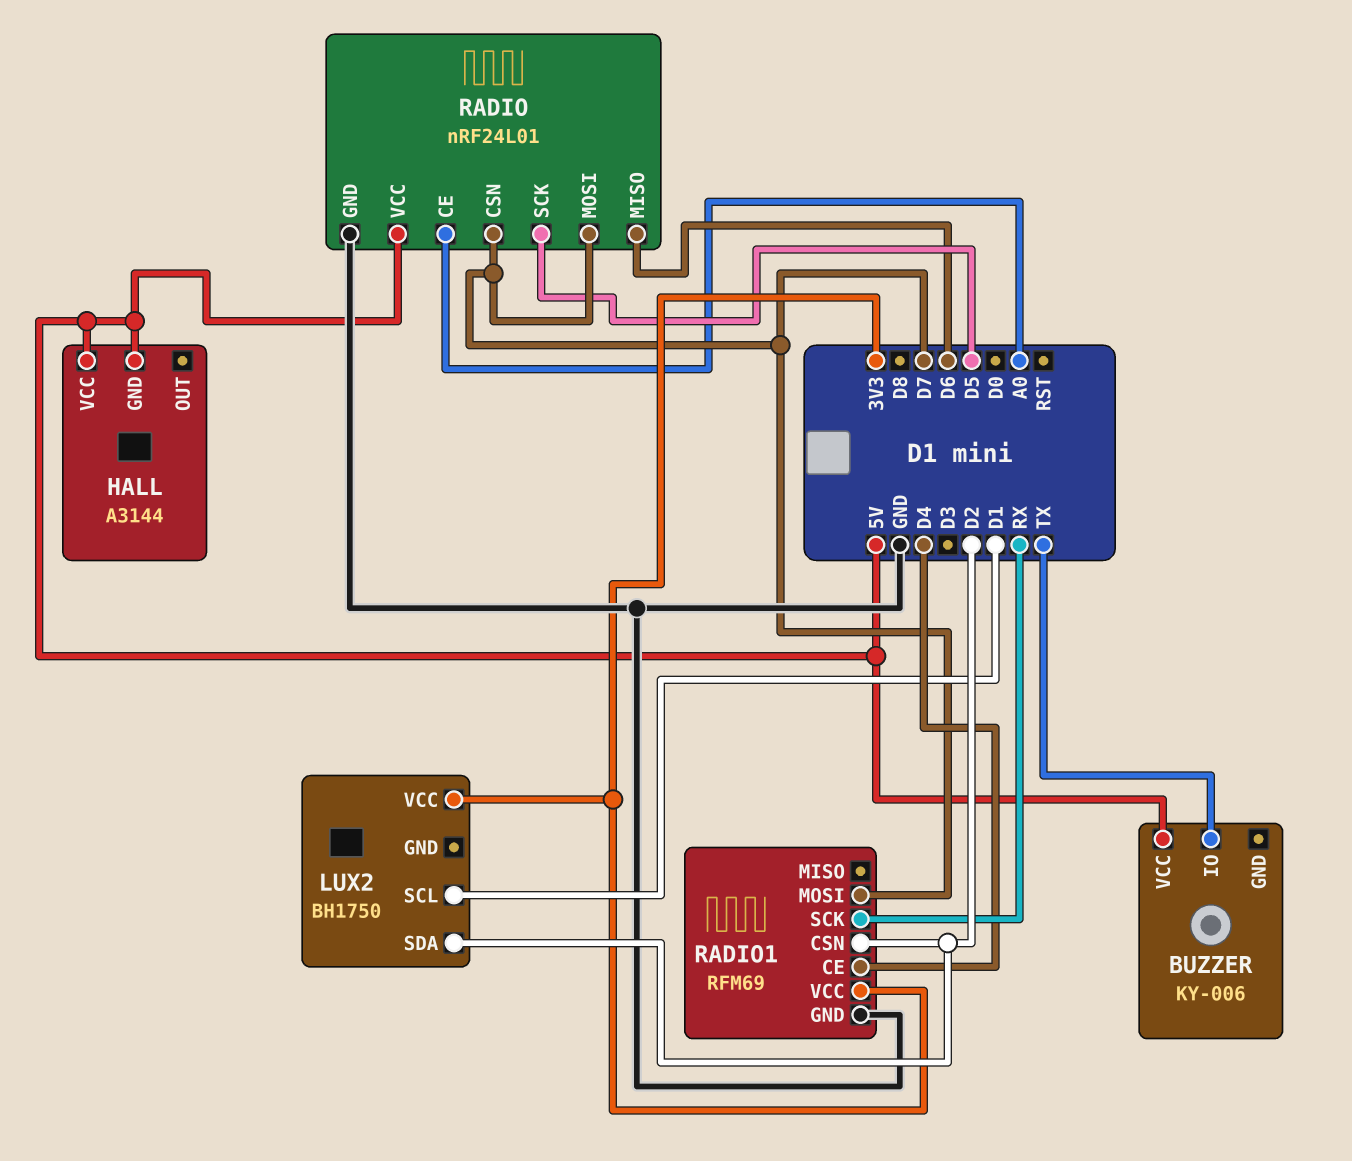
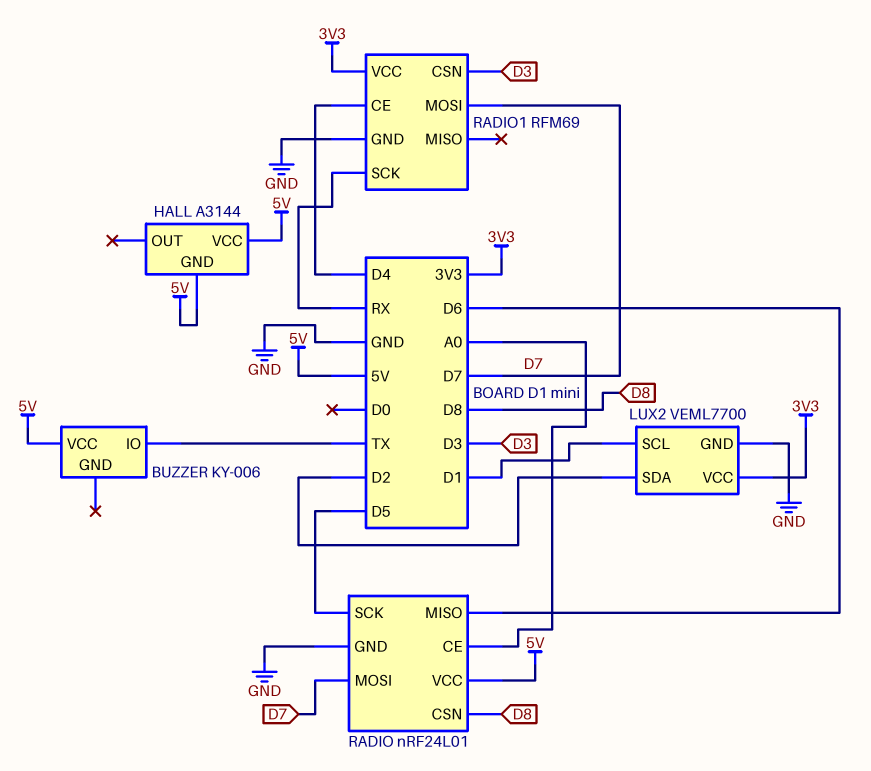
LUX2: BH1750 -> VEML7700
LUX2 pin GND: none -> GND
RADIO pin CSN: D7 -> D8
RADIO1 pin CSN: D2 -> D3

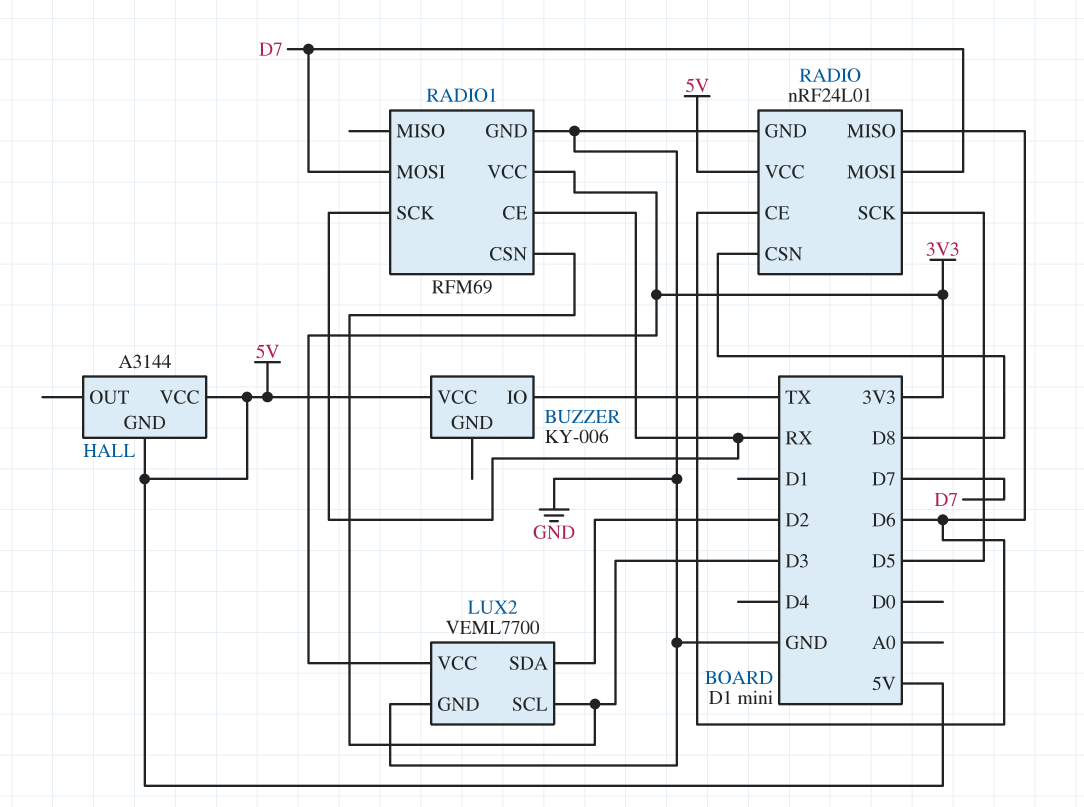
LUX2 pin SCL: D1 -> D3
RADIO pin CE: A0 -> D6
RADIO1 pin CE: D4 -> RX

